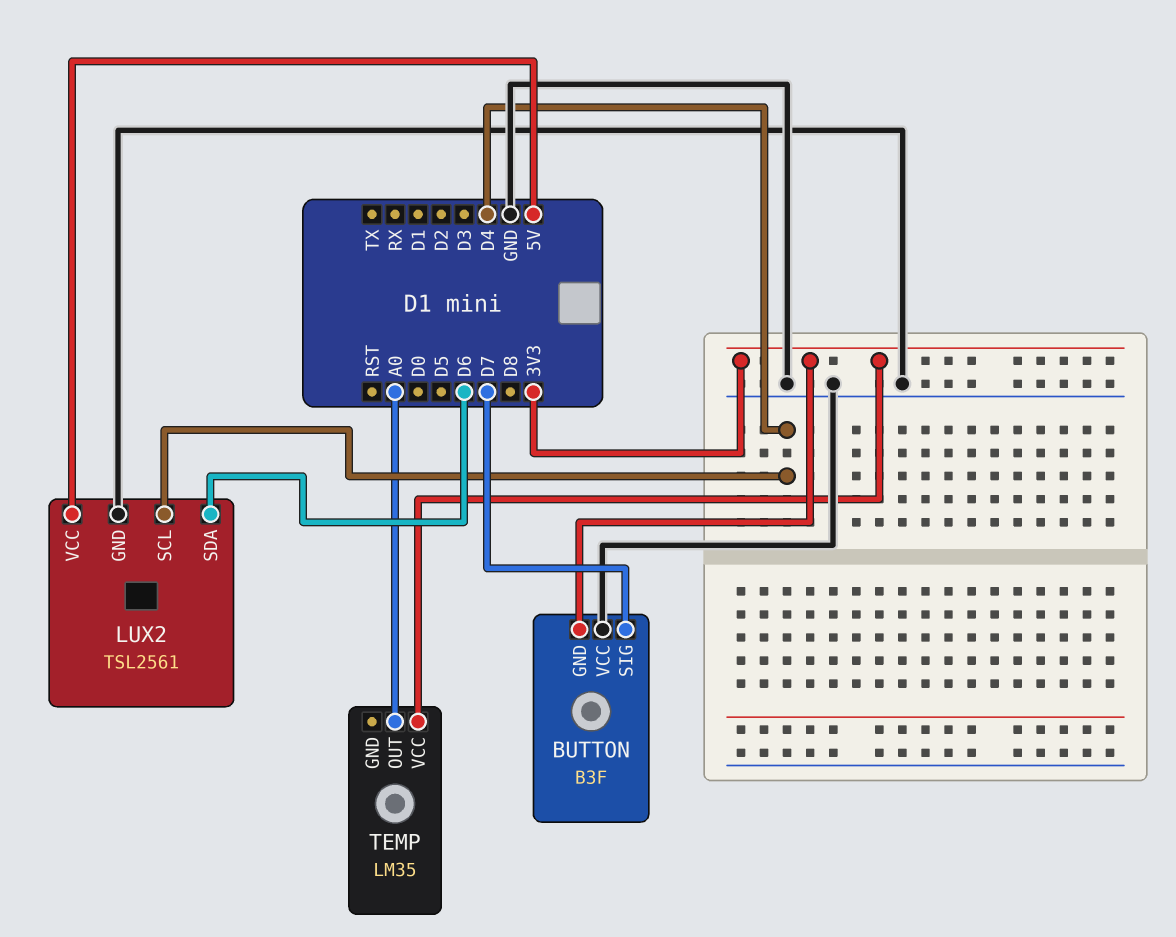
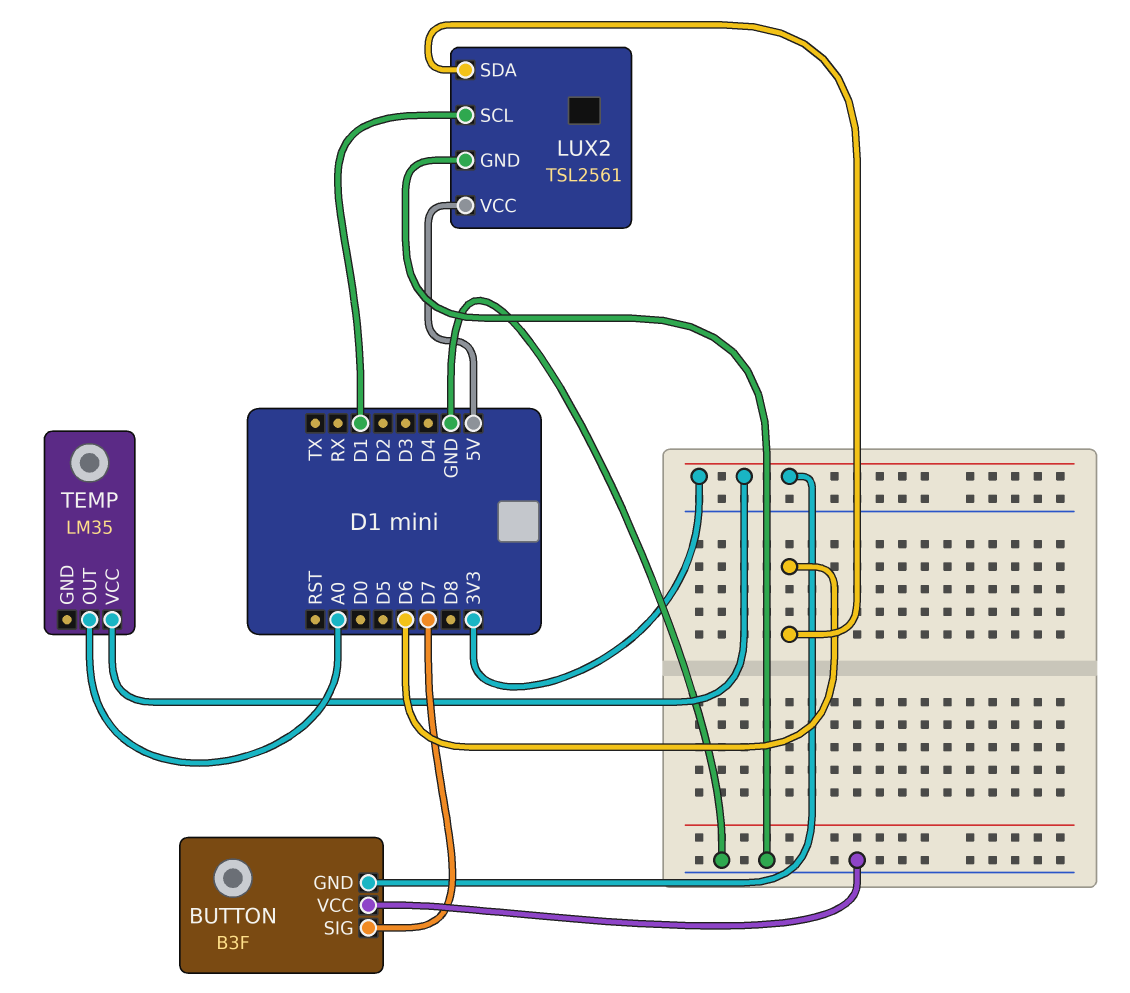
LUX2 pin SCL: D4 -> D1

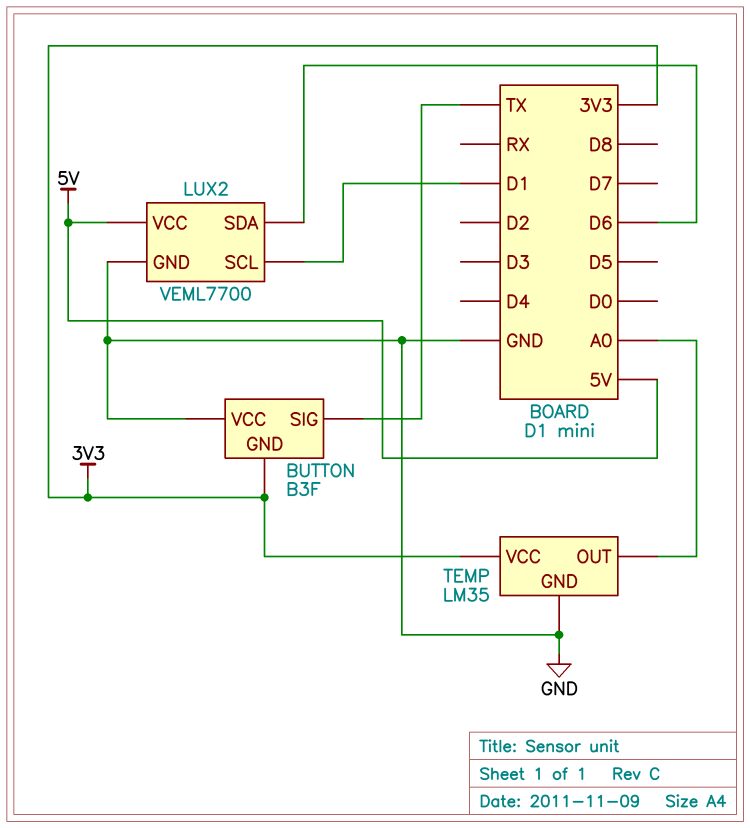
BUTTON pin SIG: D7 -> TX
LUX2: TSL2561 -> VEML7700
TEMP pin GND: none -> GND

